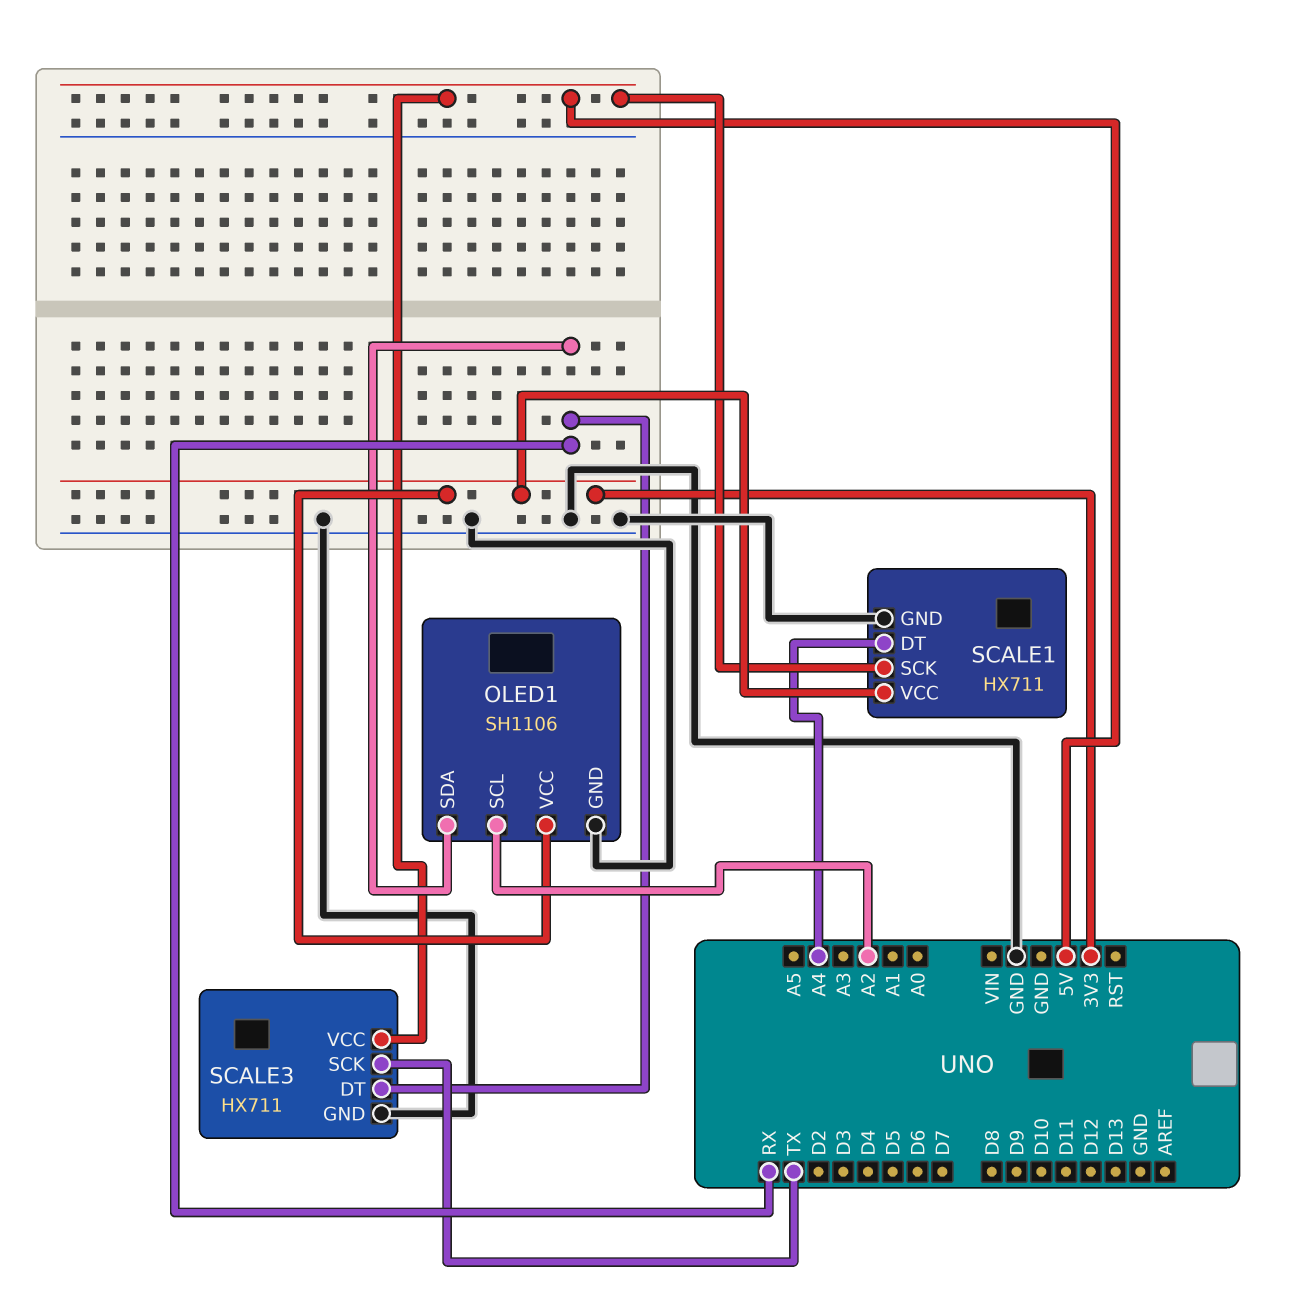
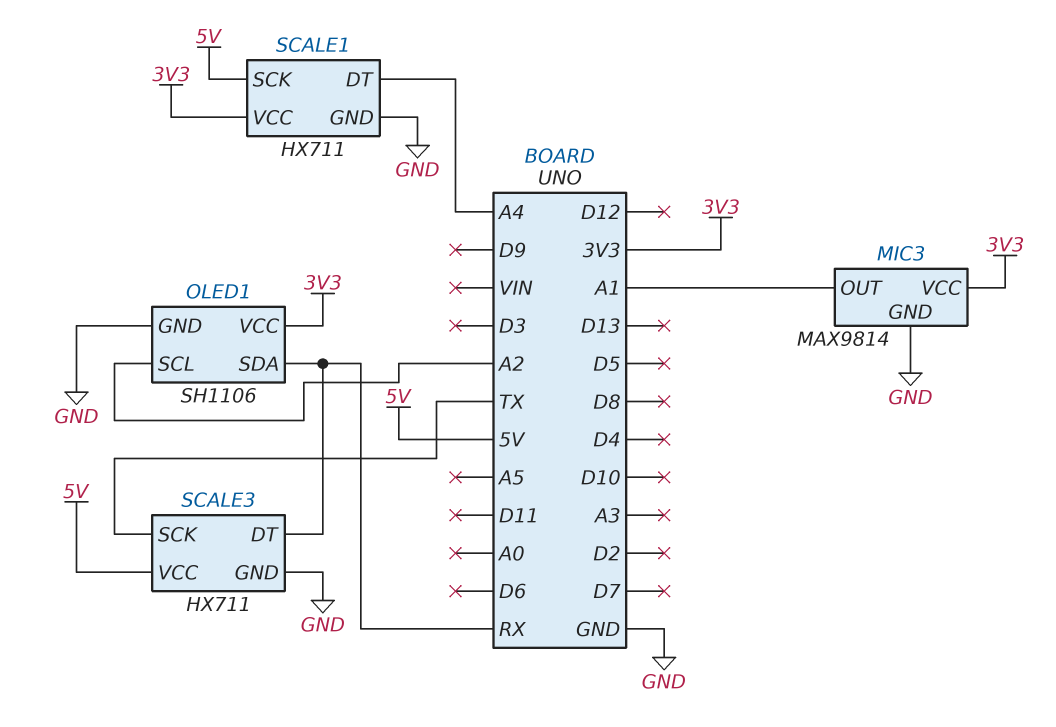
MIC3: none -> MAX9814
MIC3 pin GND: none -> GND
MIC3 pin OUT: none -> A1
MIC3 pin VCC: none -> 3V3

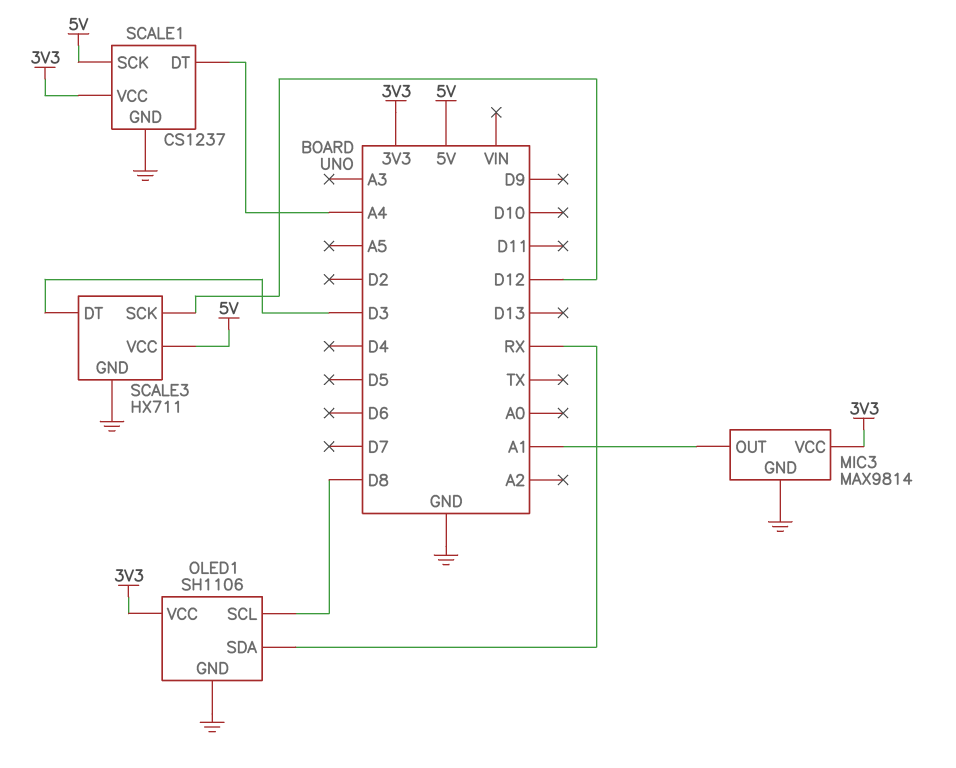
OLED1 pin SCL: A2 -> D8
SCALE1: HX711 -> CS1237
SCALE3 pin DT: RX -> D3
SCALE3 pin SCK: TX -> D12

